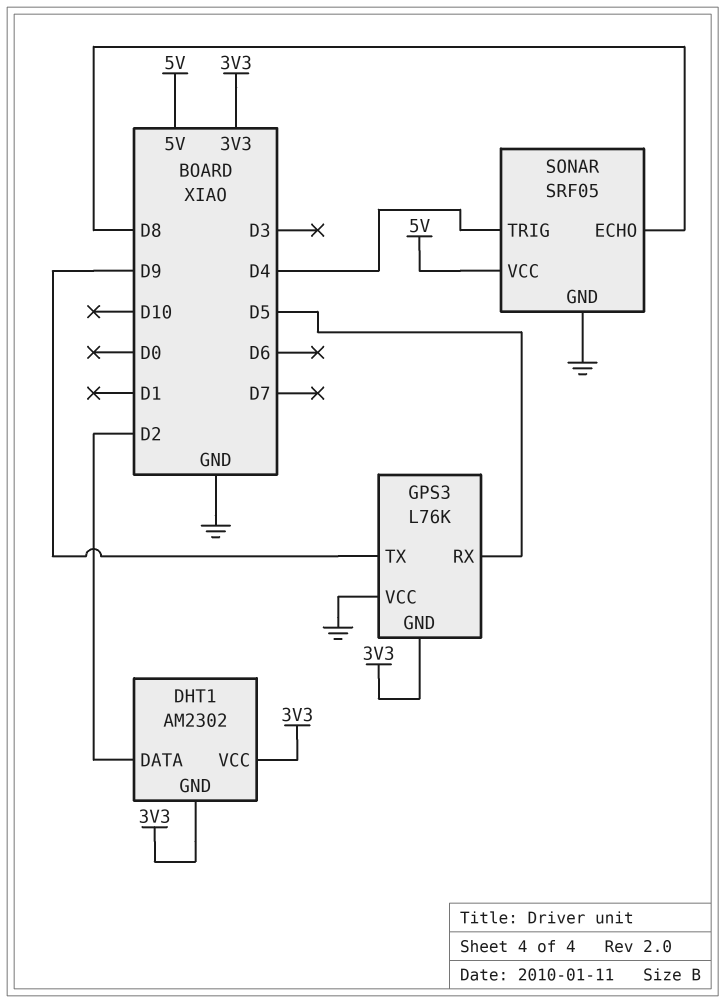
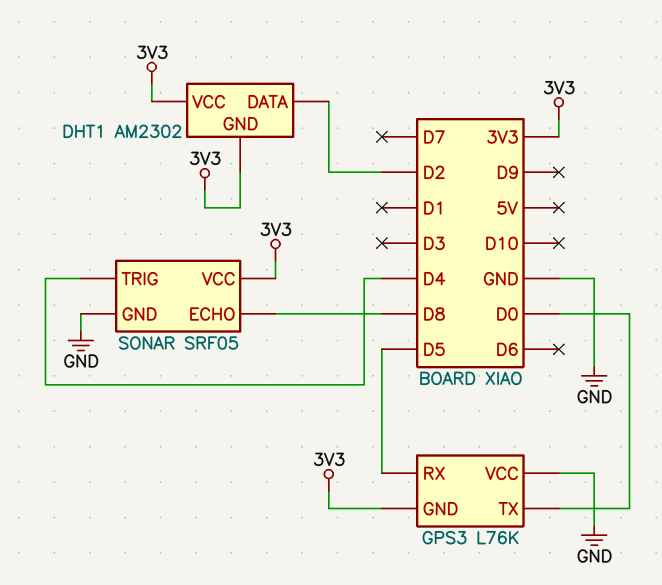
GPS3 pin TX: D9 -> D0
SONAR pin VCC: 5V -> 3V3

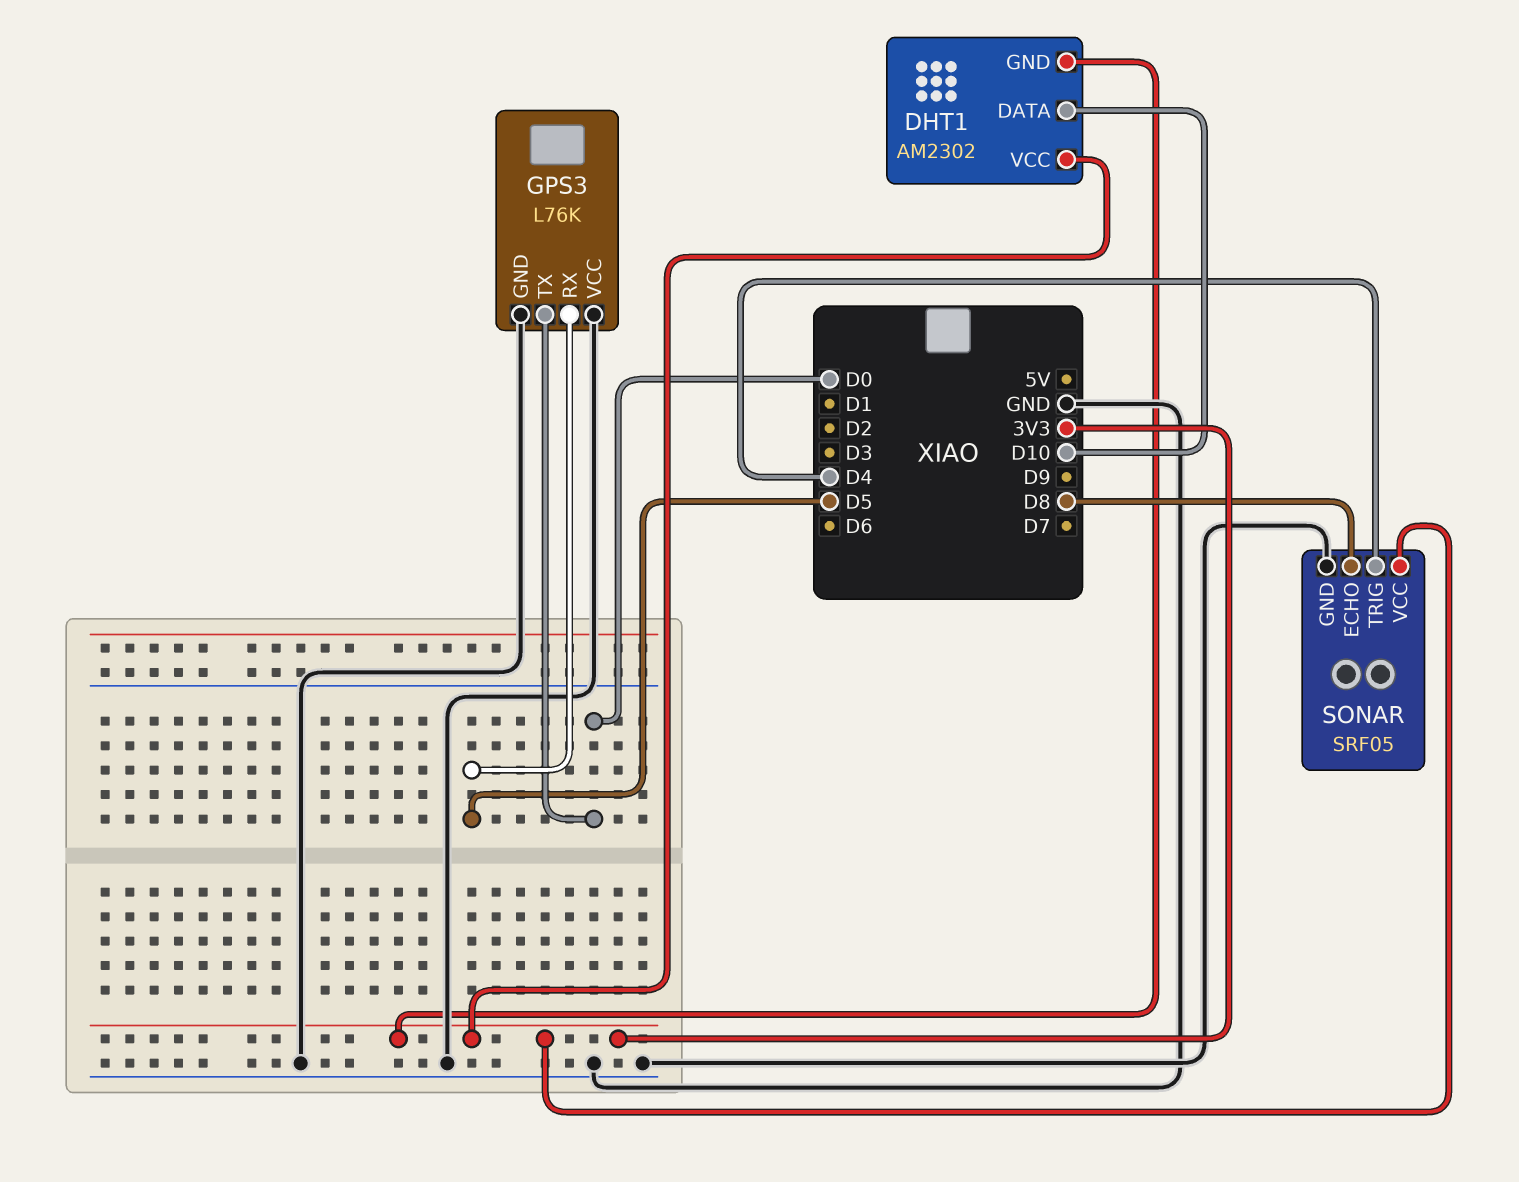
DHT1 pin DATA: D2 -> D10
GPS3 pin GND: 3V3 -> GND

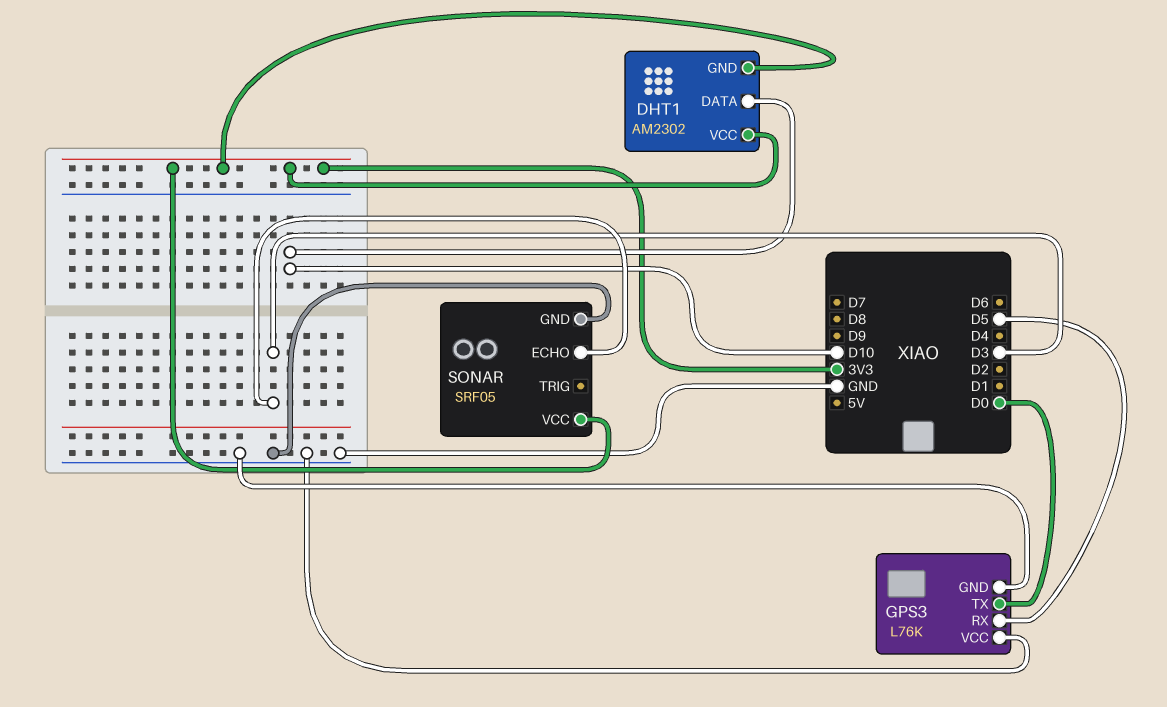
SONAR pin ECHO: D8 -> D3
SONAR pin TRIG: D4 -> none

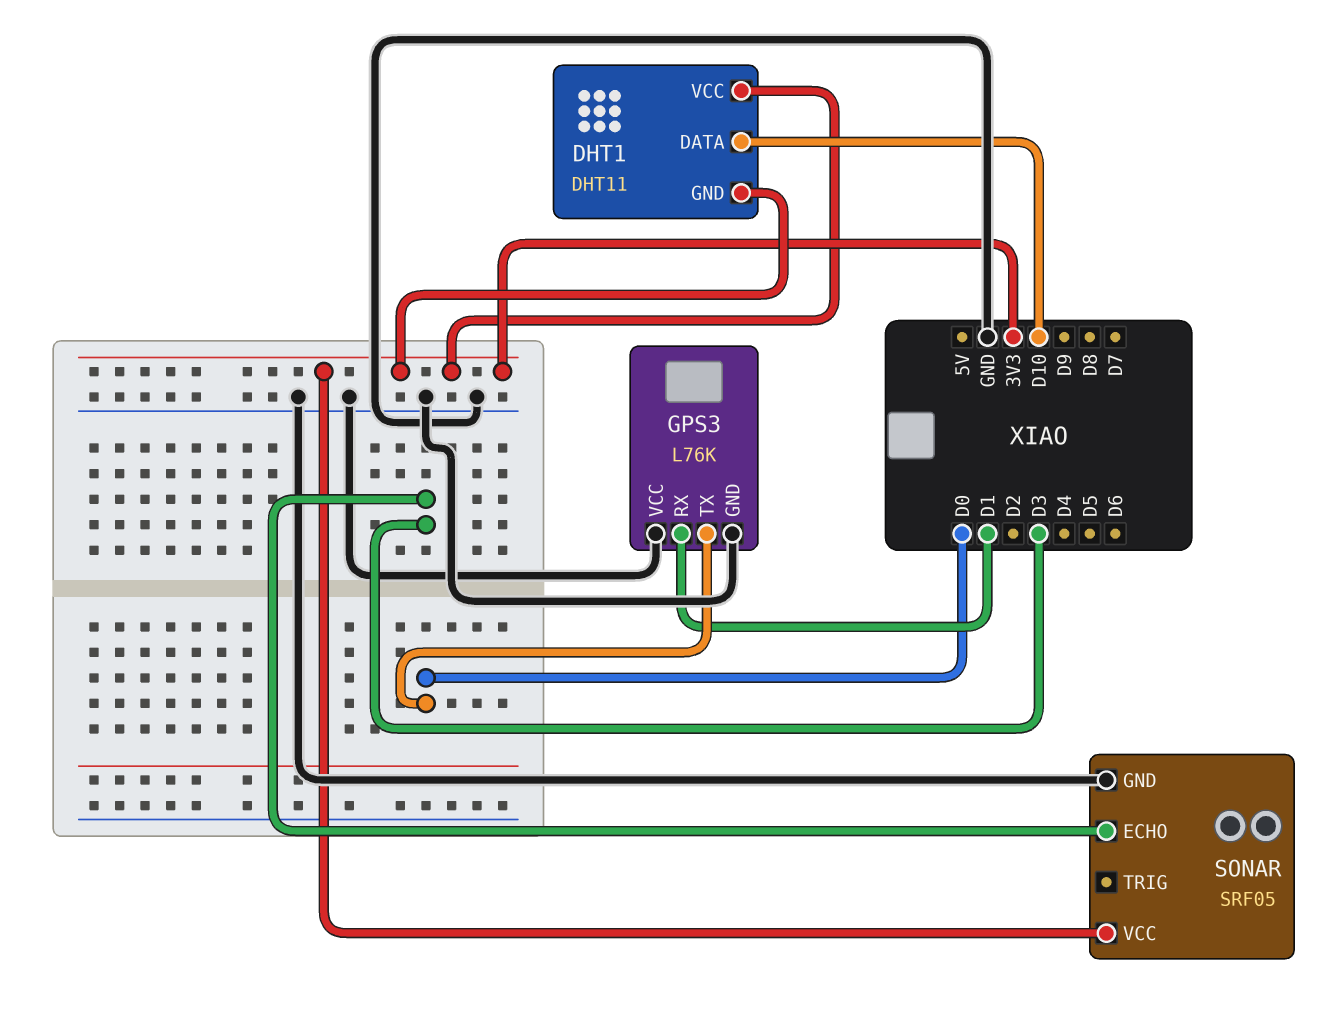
DHT1: AM2302 -> DHT11
GPS3 pin RX: D5 -> D1

